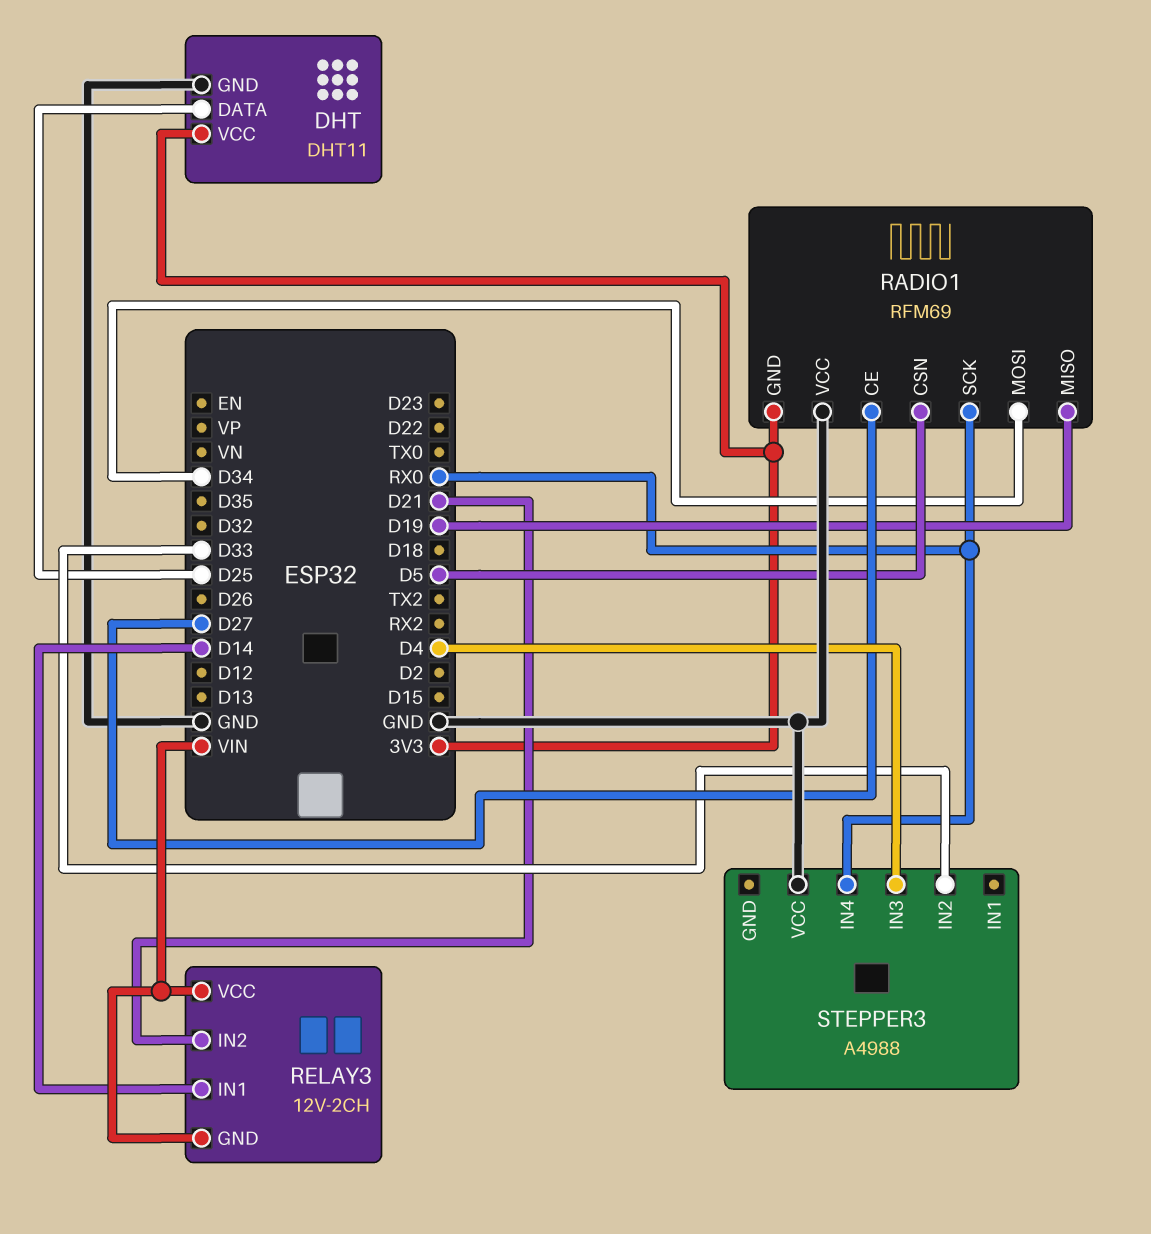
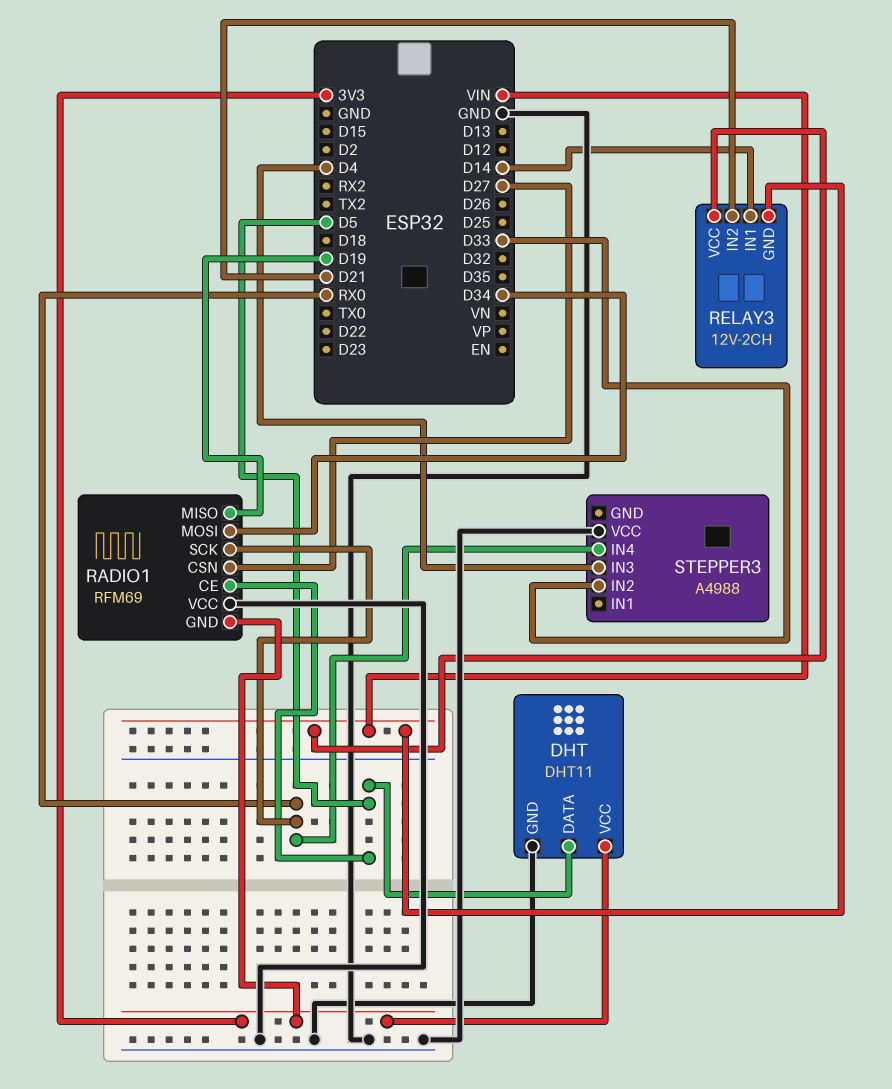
DHT pin DATA: D25 -> D5
RADIO1 pin CE: D27 -> D5
RADIO1 pin CSN: D5 -> D27

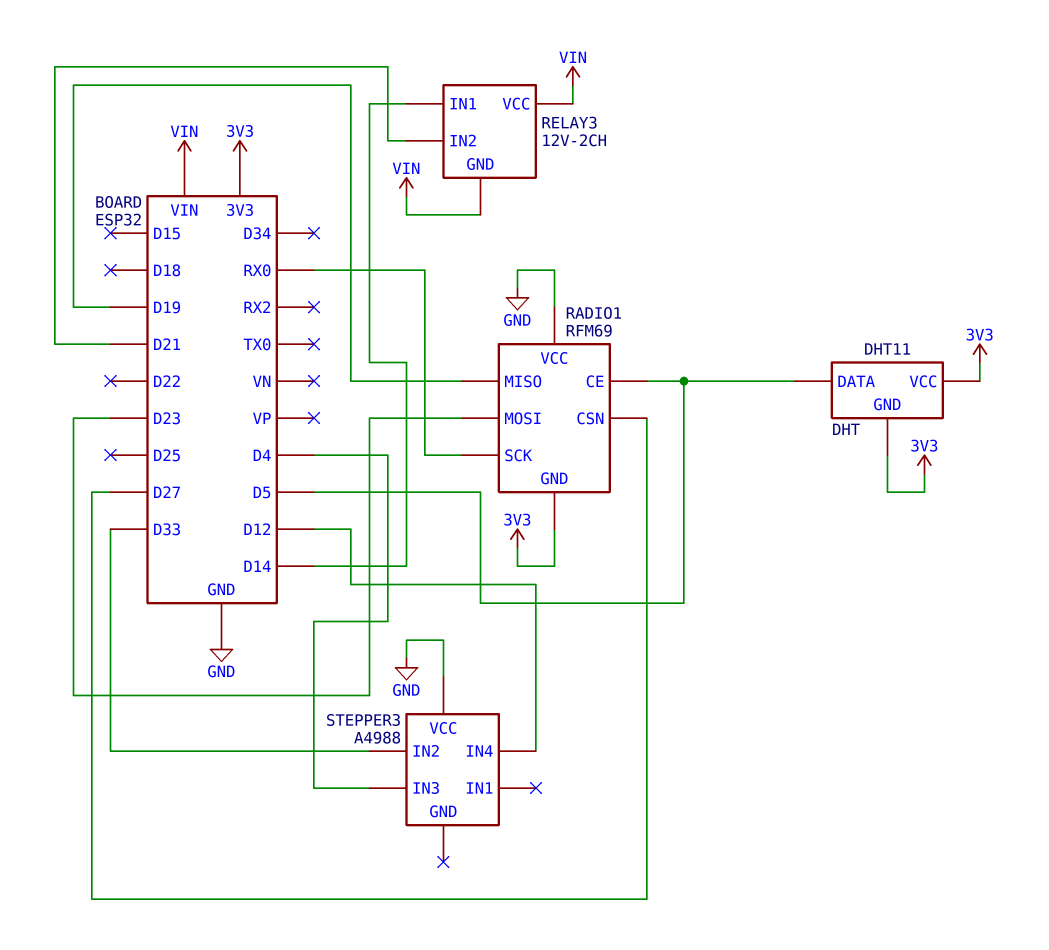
DHT pin GND: GND -> 3V3
RADIO1 pin MOSI: D34 -> D23
STEPPER3 pin IN4: RX0 -> D12

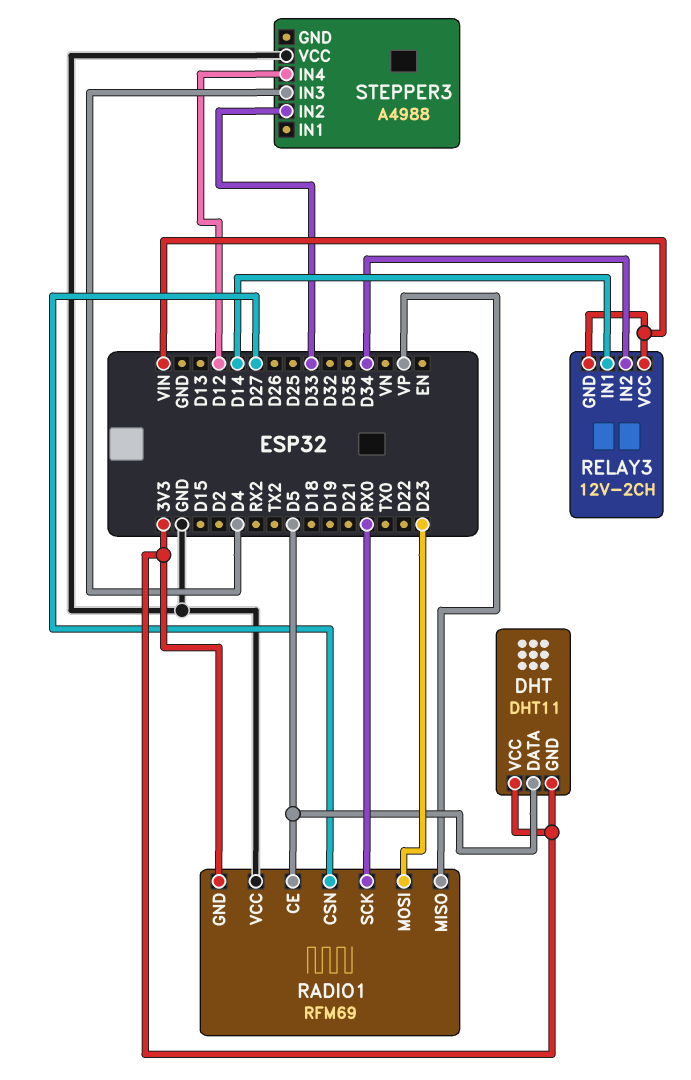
RADIO1 pin MISO: D19 -> VP
RELAY3 pin IN2: D21 -> D34

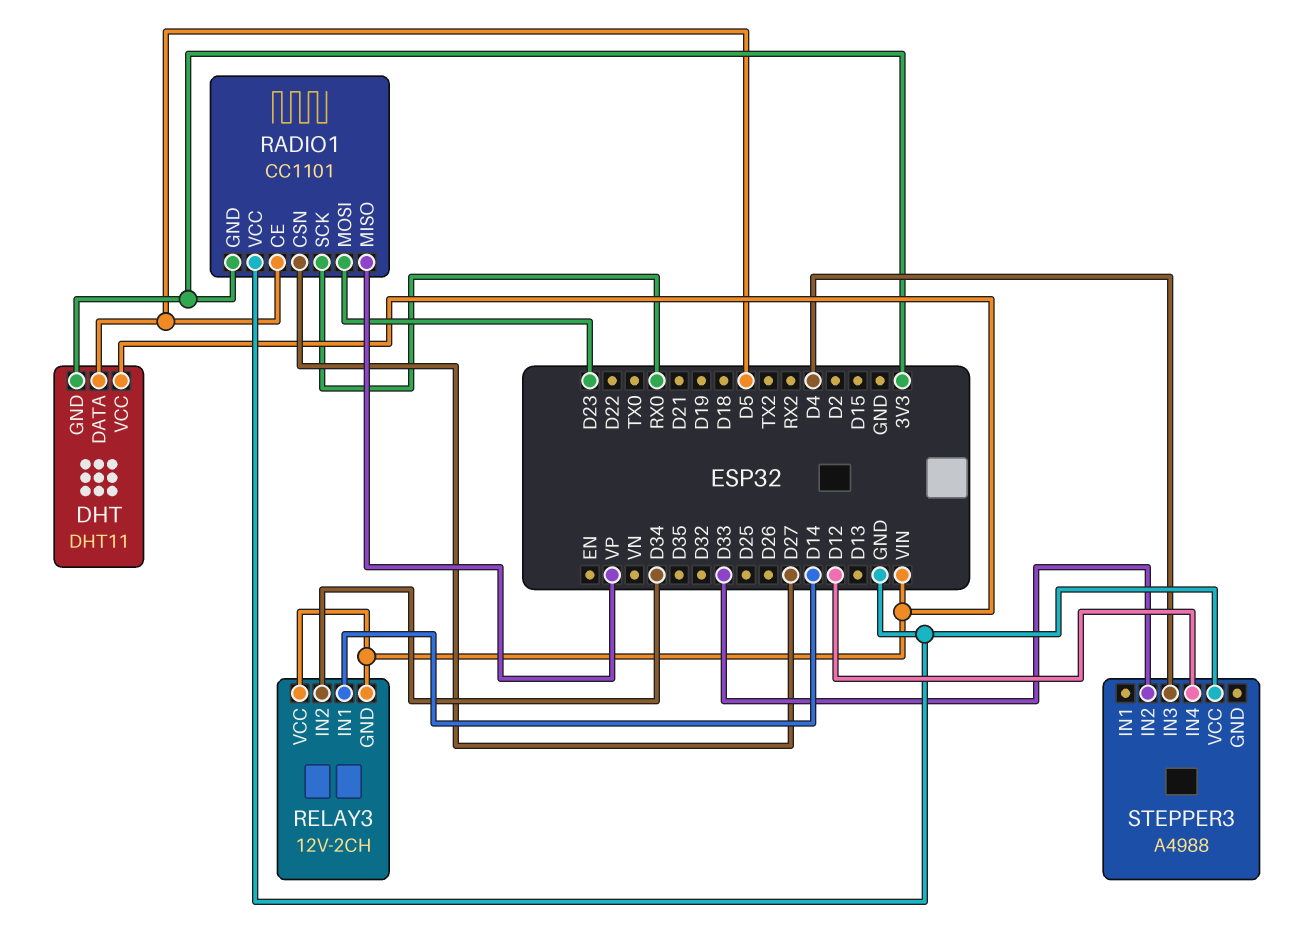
DHT pin VCC: 3V3 -> VIN
RADIO1: RFM69 -> CC1101

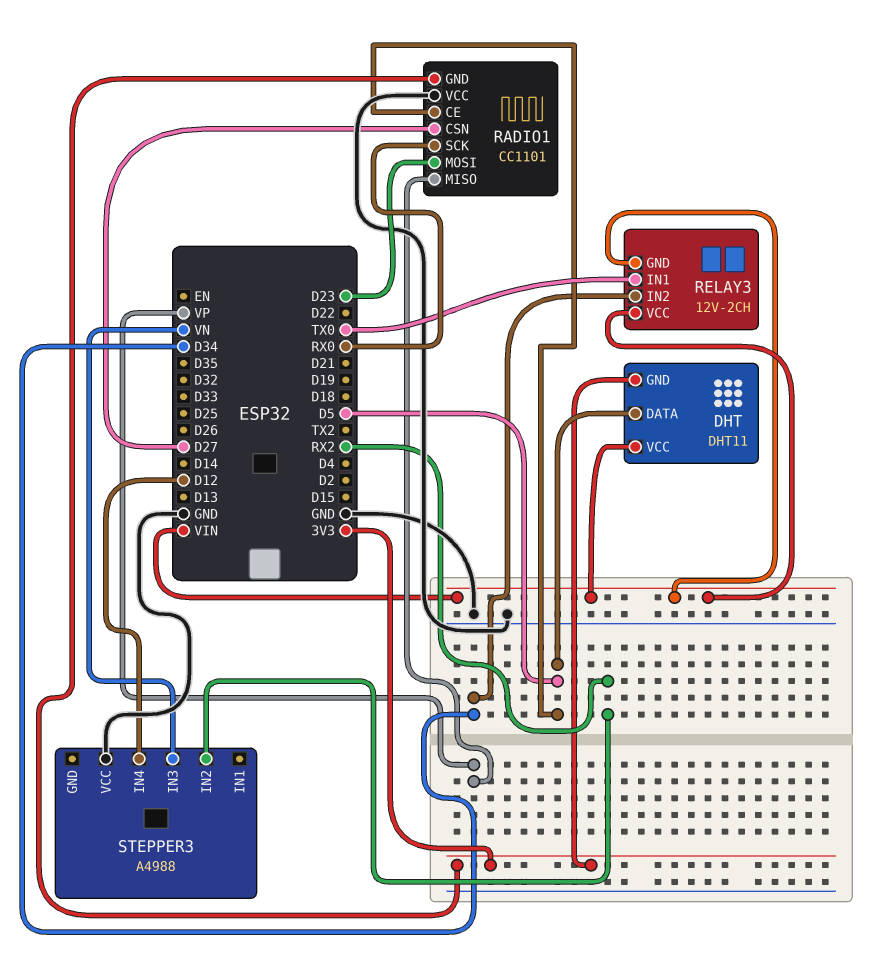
RELAY3 pin IN1: D14 -> TX0
STEPPER3 pin IN2: D33 -> RX2
STEPPER3 pin IN3: D4 -> VN

